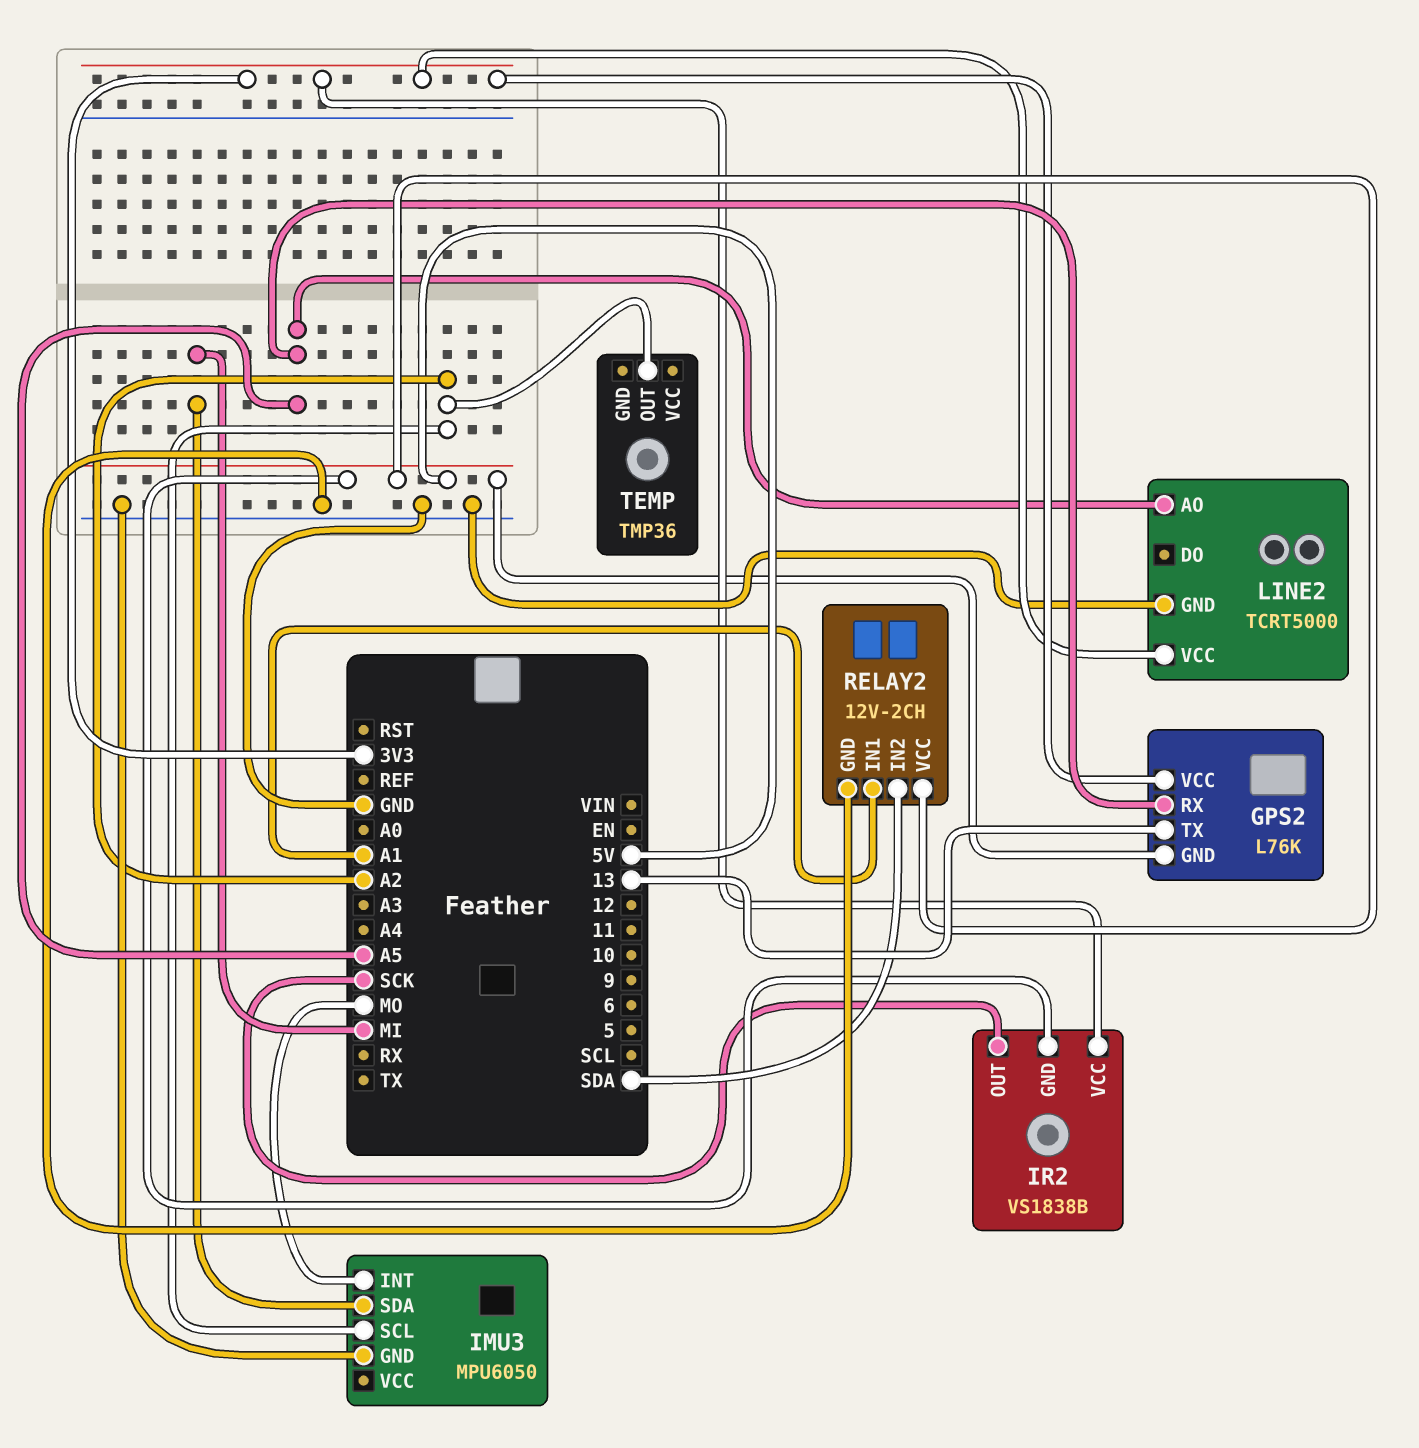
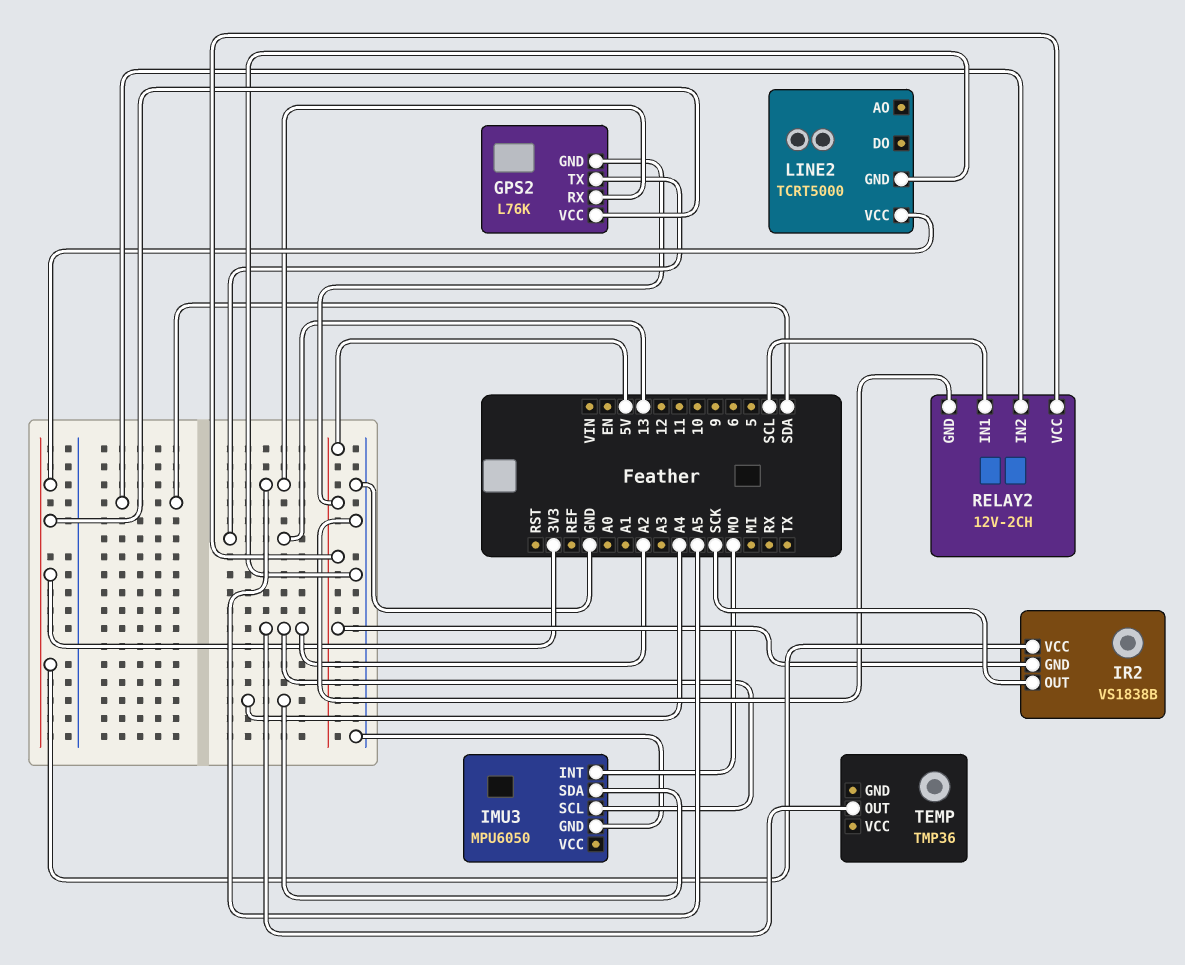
IMU3 pin SDA: MI -> A4
LINE2 pin AO: A5 -> none
RELAY2 pin IN1: A1 -> SCL

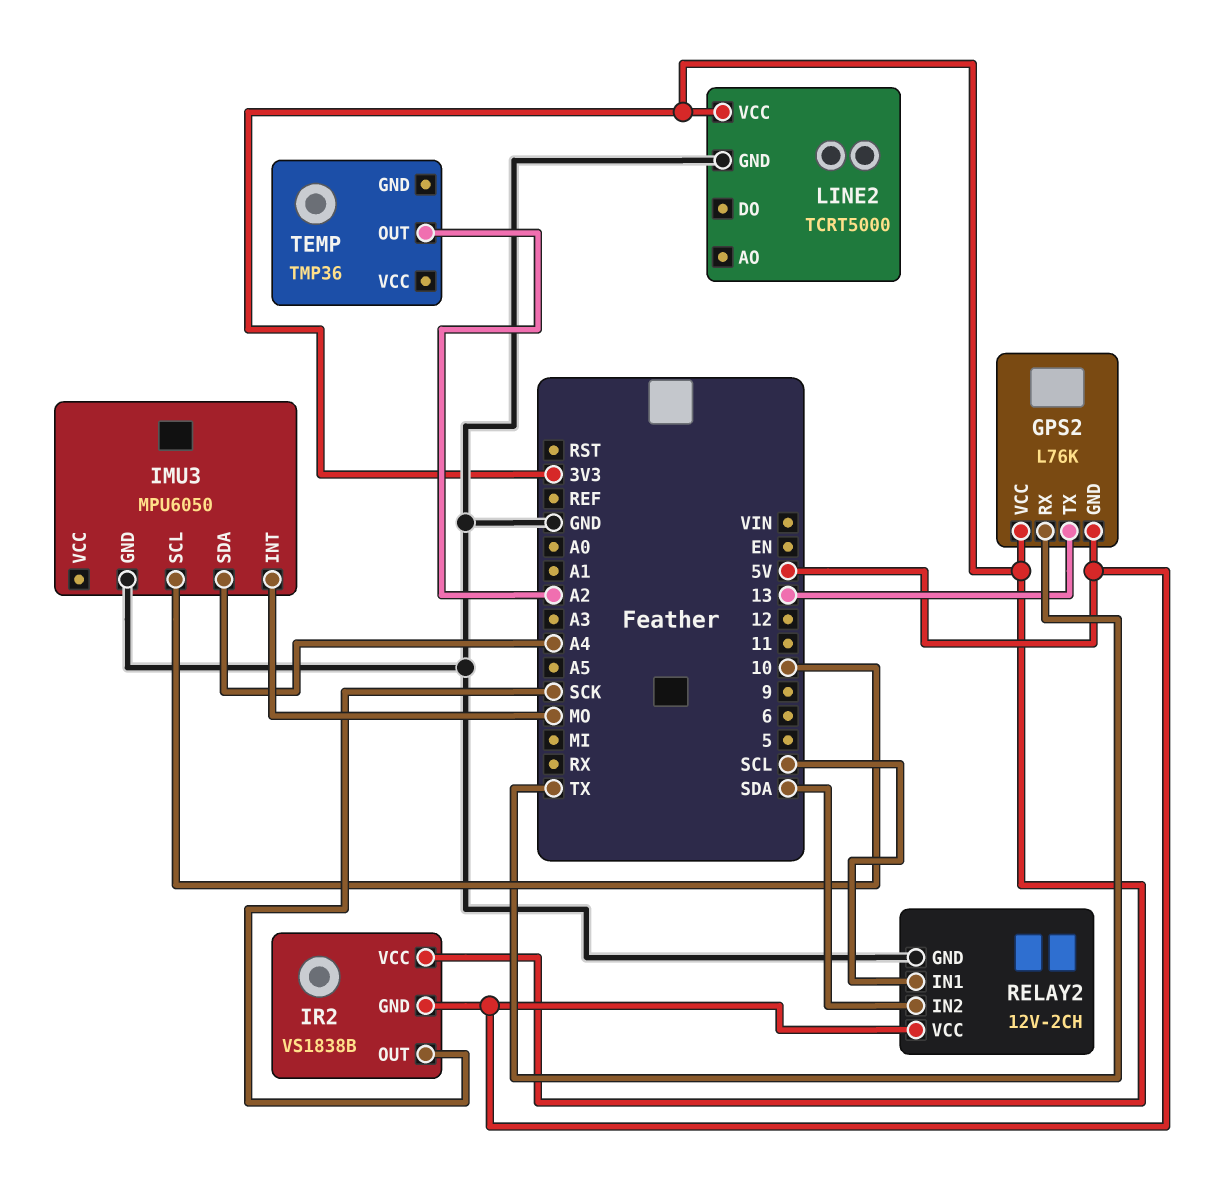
GPS2 pin RX: A5 -> TX
IMU3 pin SCL: A2 -> 10

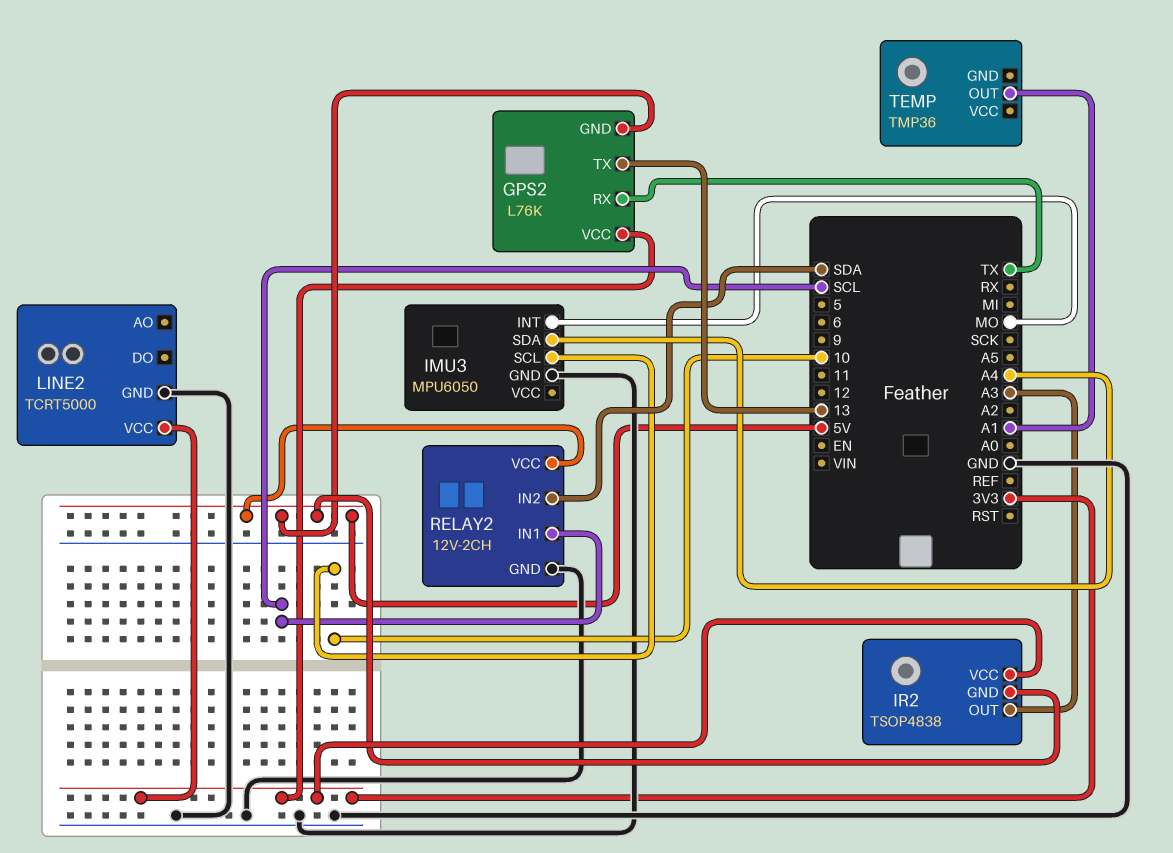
IR2: VS1838B -> TSOP4838
IR2 pin OUT: SCK -> A3
TEMP pin OUT: A2 -> A1

